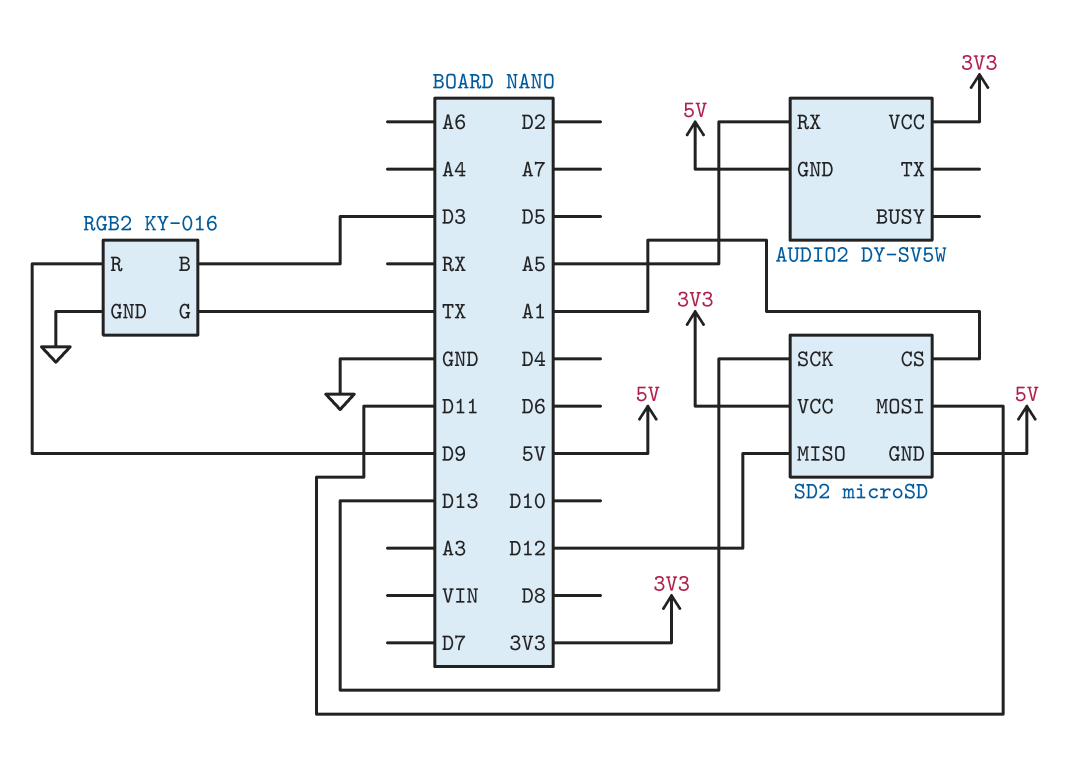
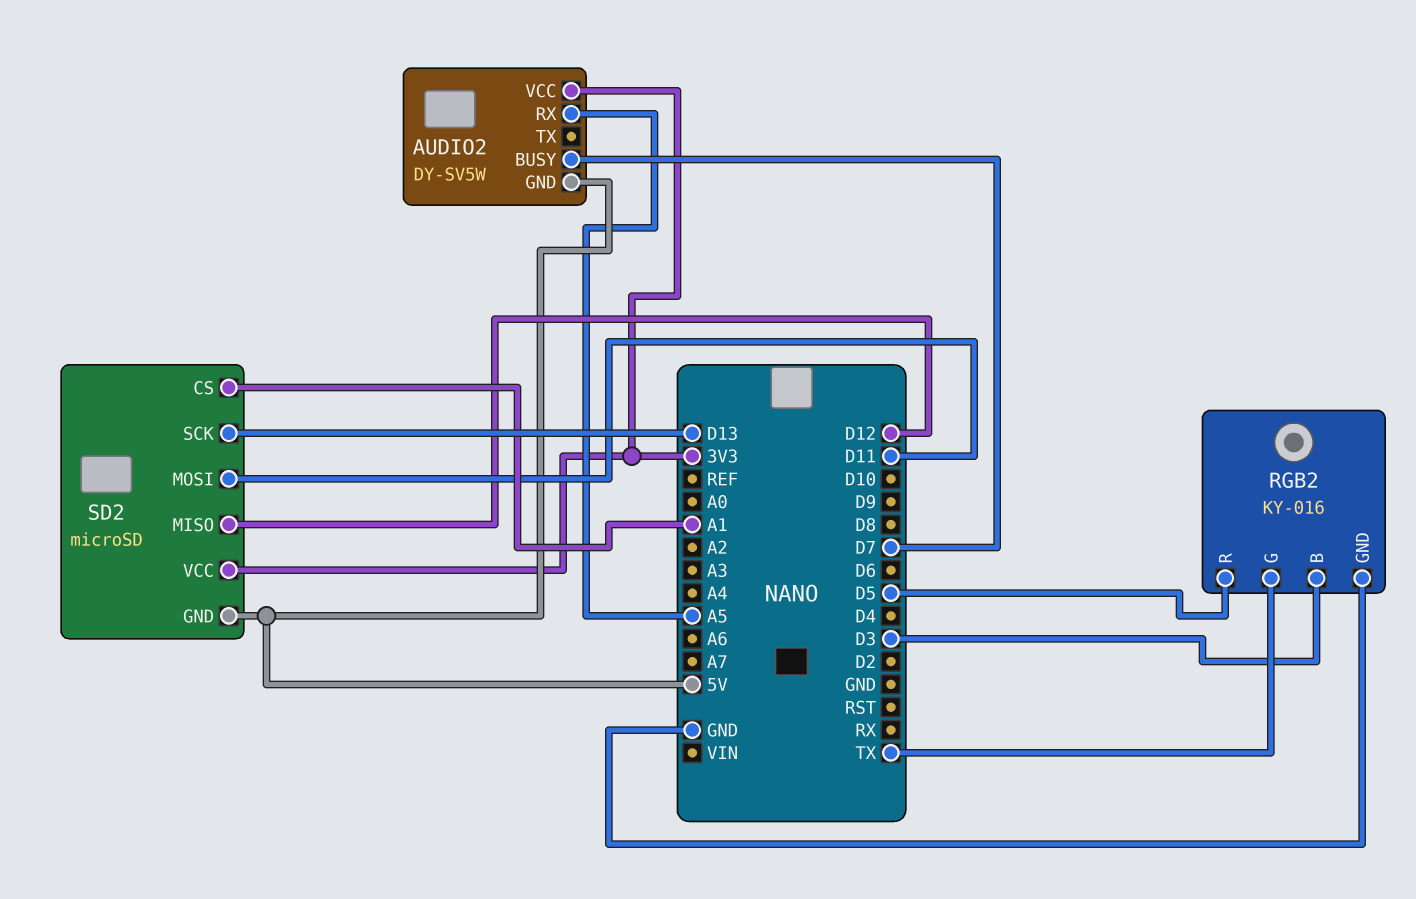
AUDIO2 pin BUSY: none -> D7
RGB2 pin R: D9 -> D5

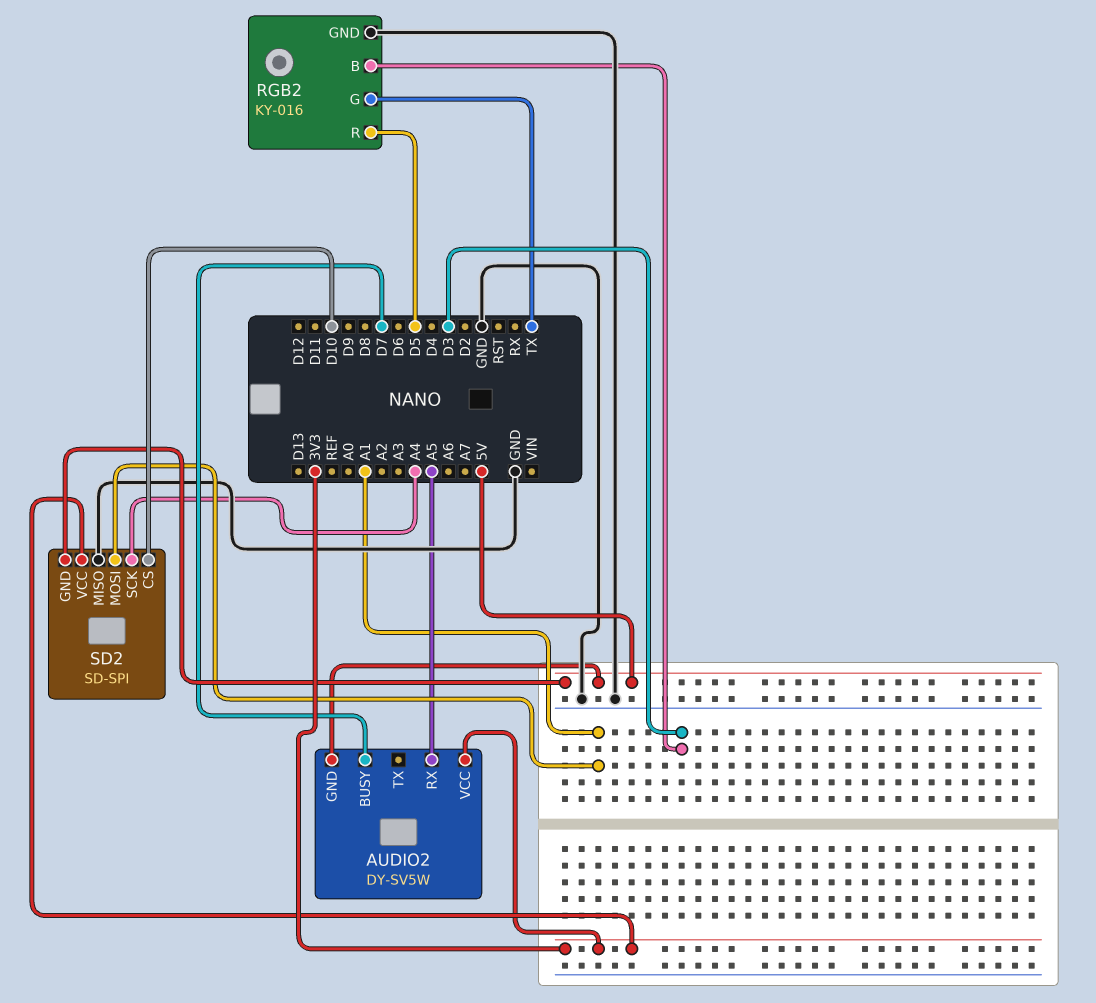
SD2: microSD -> SD-SPI
SD2 pin CS: A1 -> D10
SD2 pin MISO: D12 -> GND
SD2 pin MOSI: D11 -> A1
SD2 pin SCK: D13 -> A4

